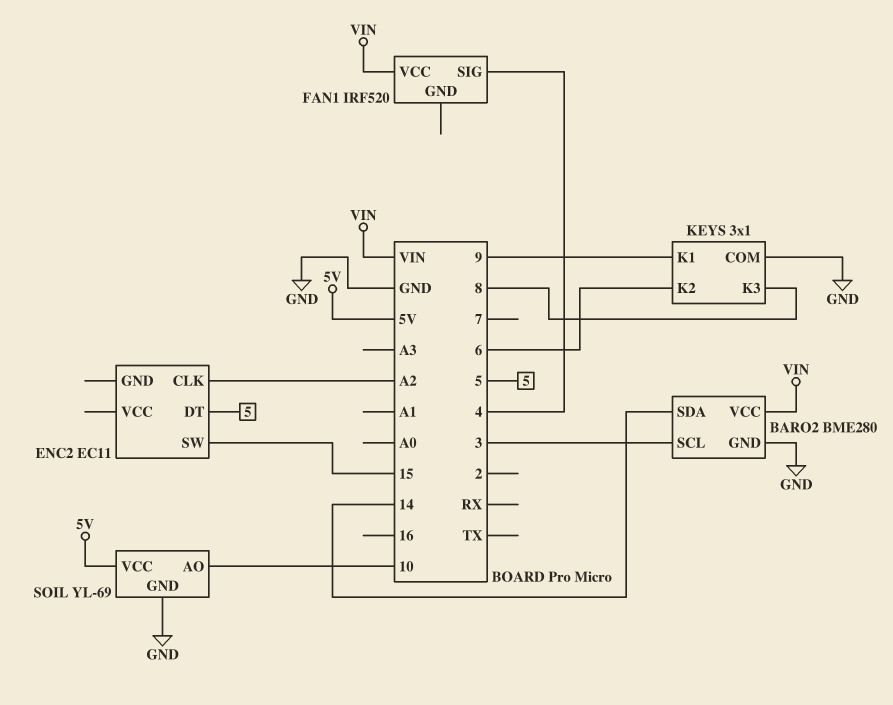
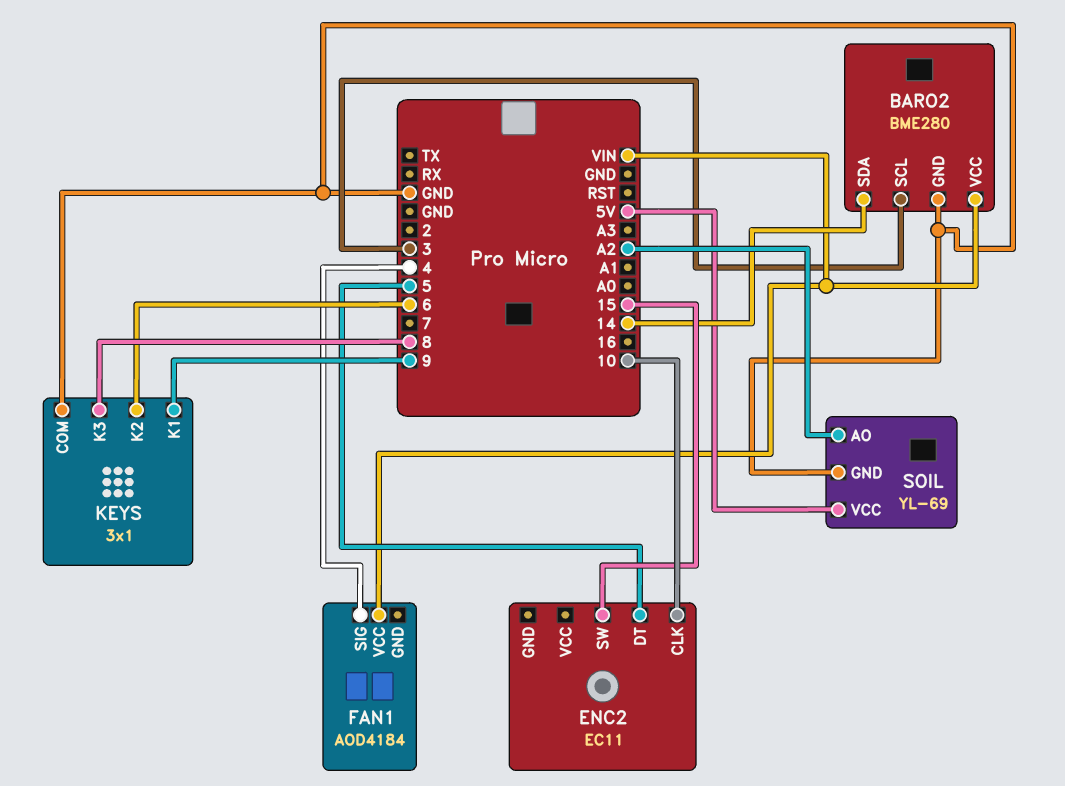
ENC2 pin CLK: A2 -> 10
FAN1: IRF520 -> AOD4184
SOIL pin AO: 10 -> A2

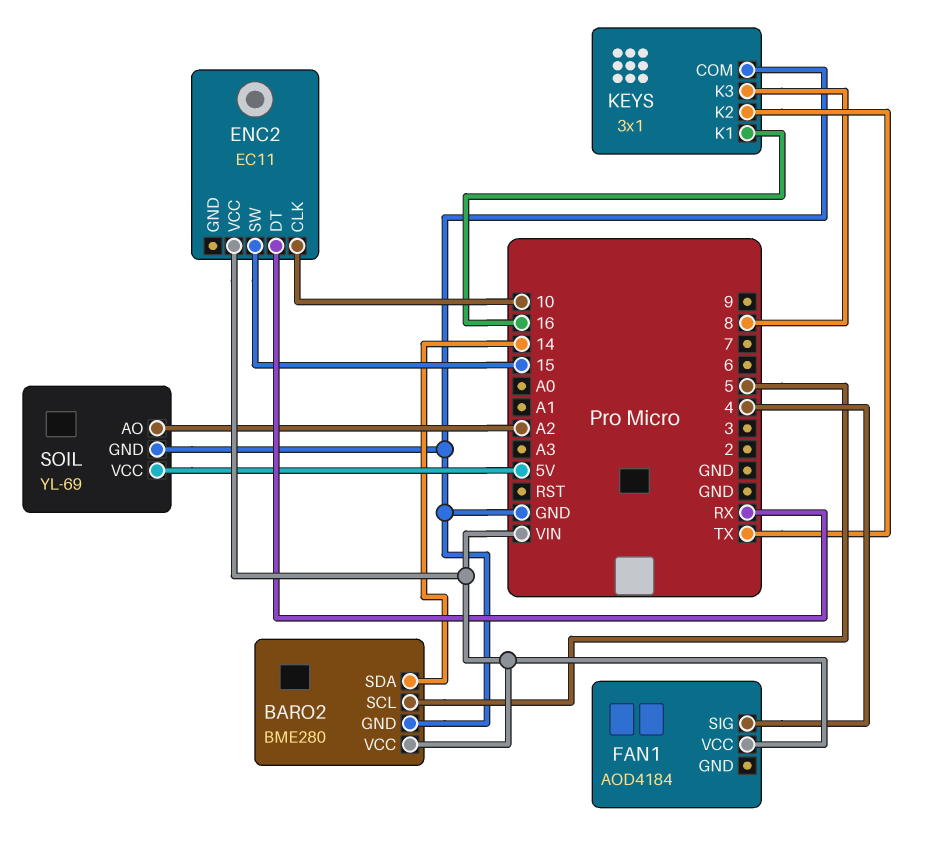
BARO2 pin SCL: 3 -> 5
ENC2 pin DT: 5 -> RX
ENC2 pin VCC: none -> VIN
KEYS pin K1: 9 -> 16
KEYS pin K2: 6 -> TX

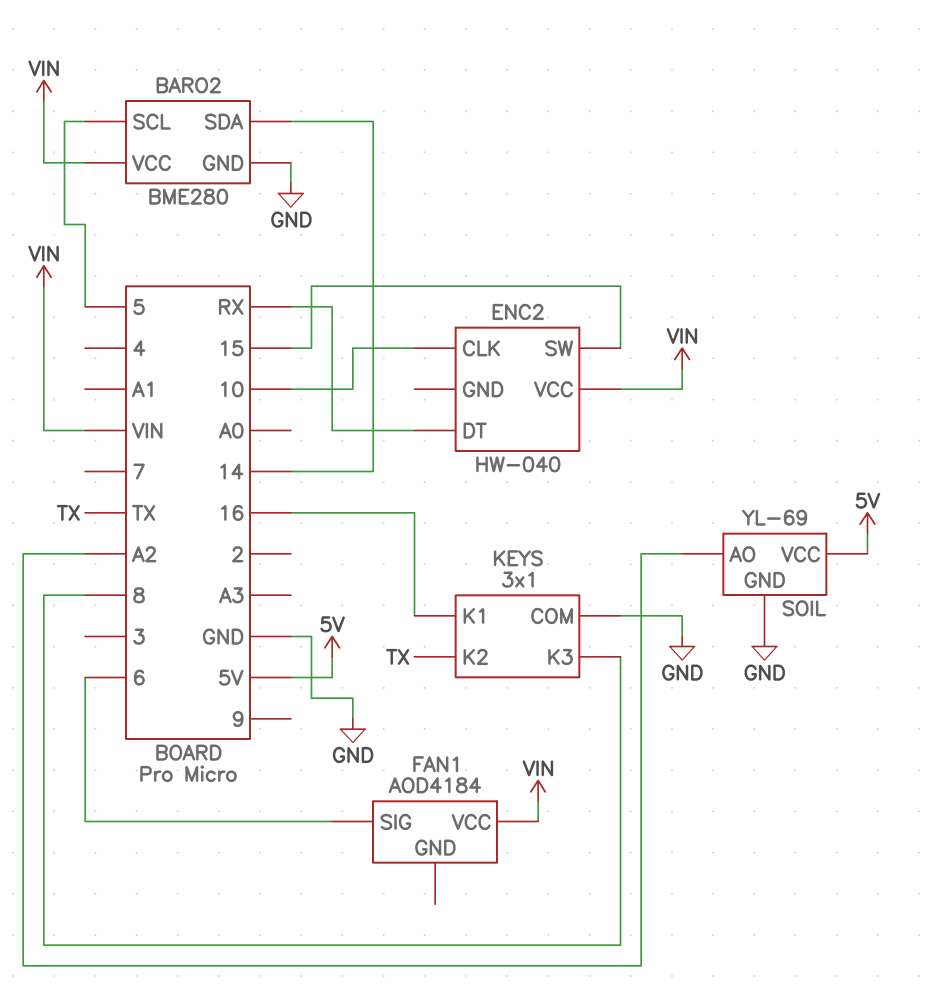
ENC2: EC11 -> HW-040
FAN1 pin SIG: 4 -> 6

